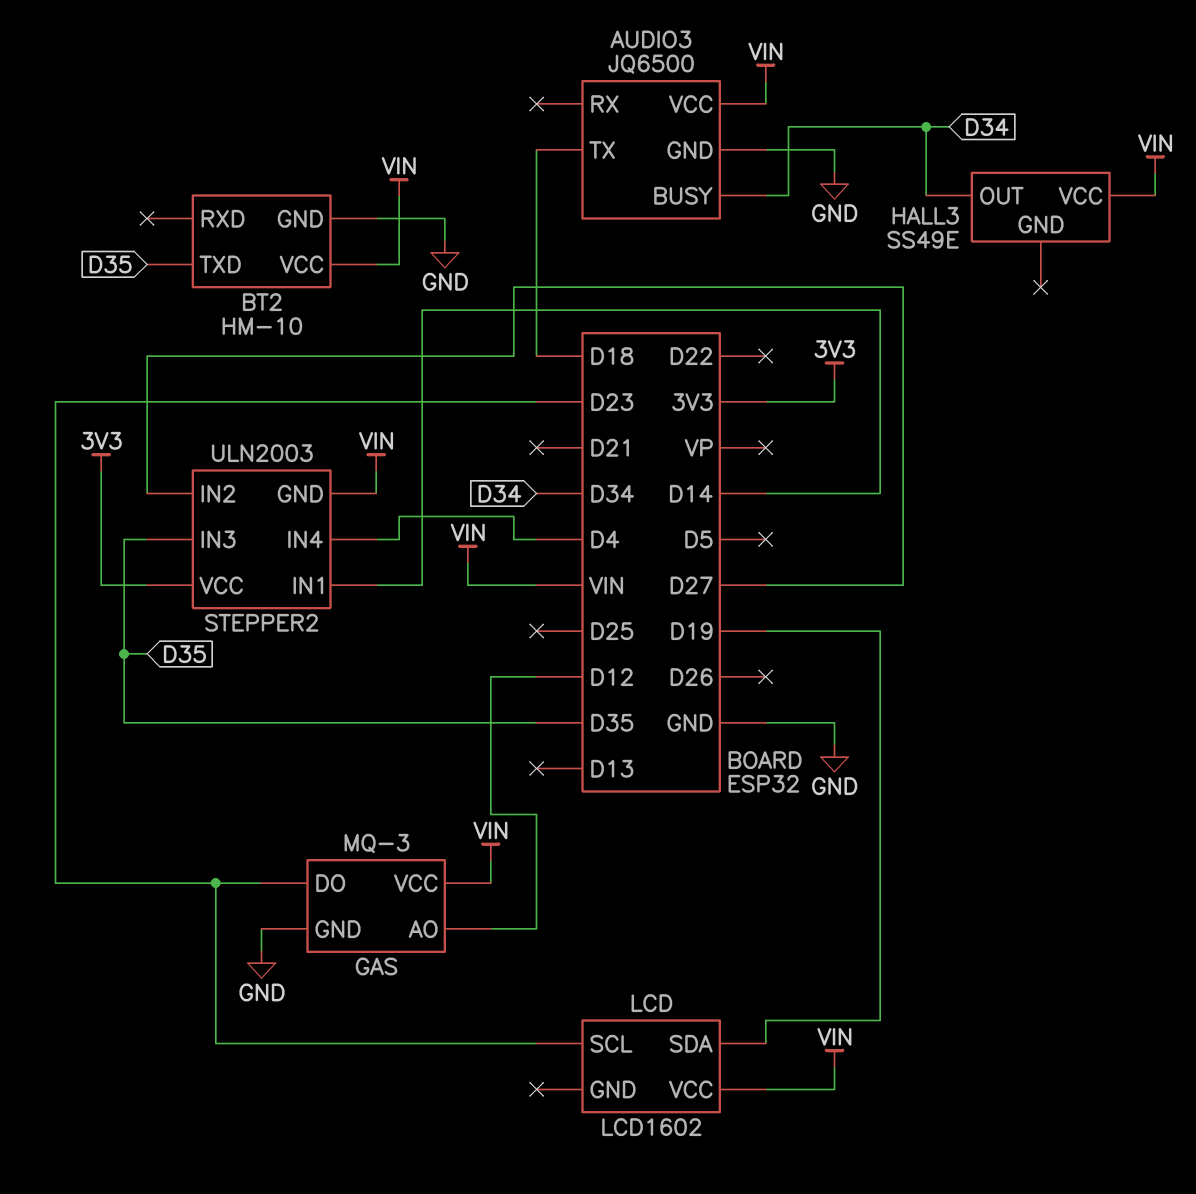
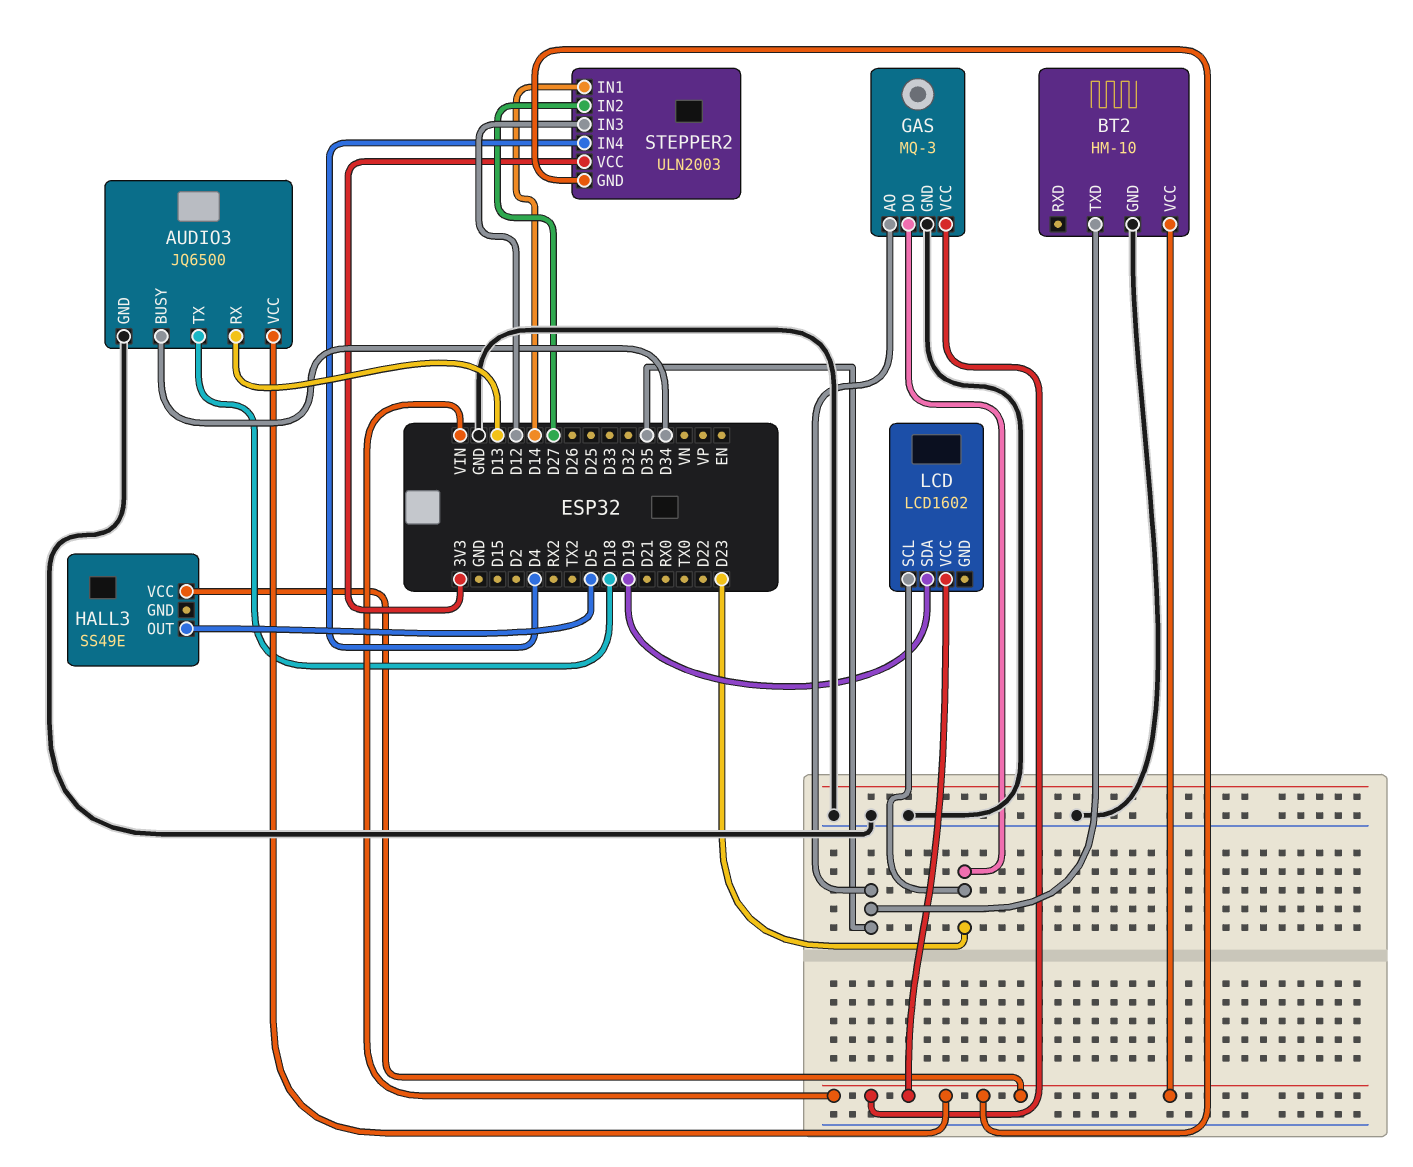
AUDIO3 pin RX: none -> D13
GAS pin AO: D12 -> D35
HALL3 pin OUT: D34 -> D5
STEPPER2 pin IN3: D35 -> D12

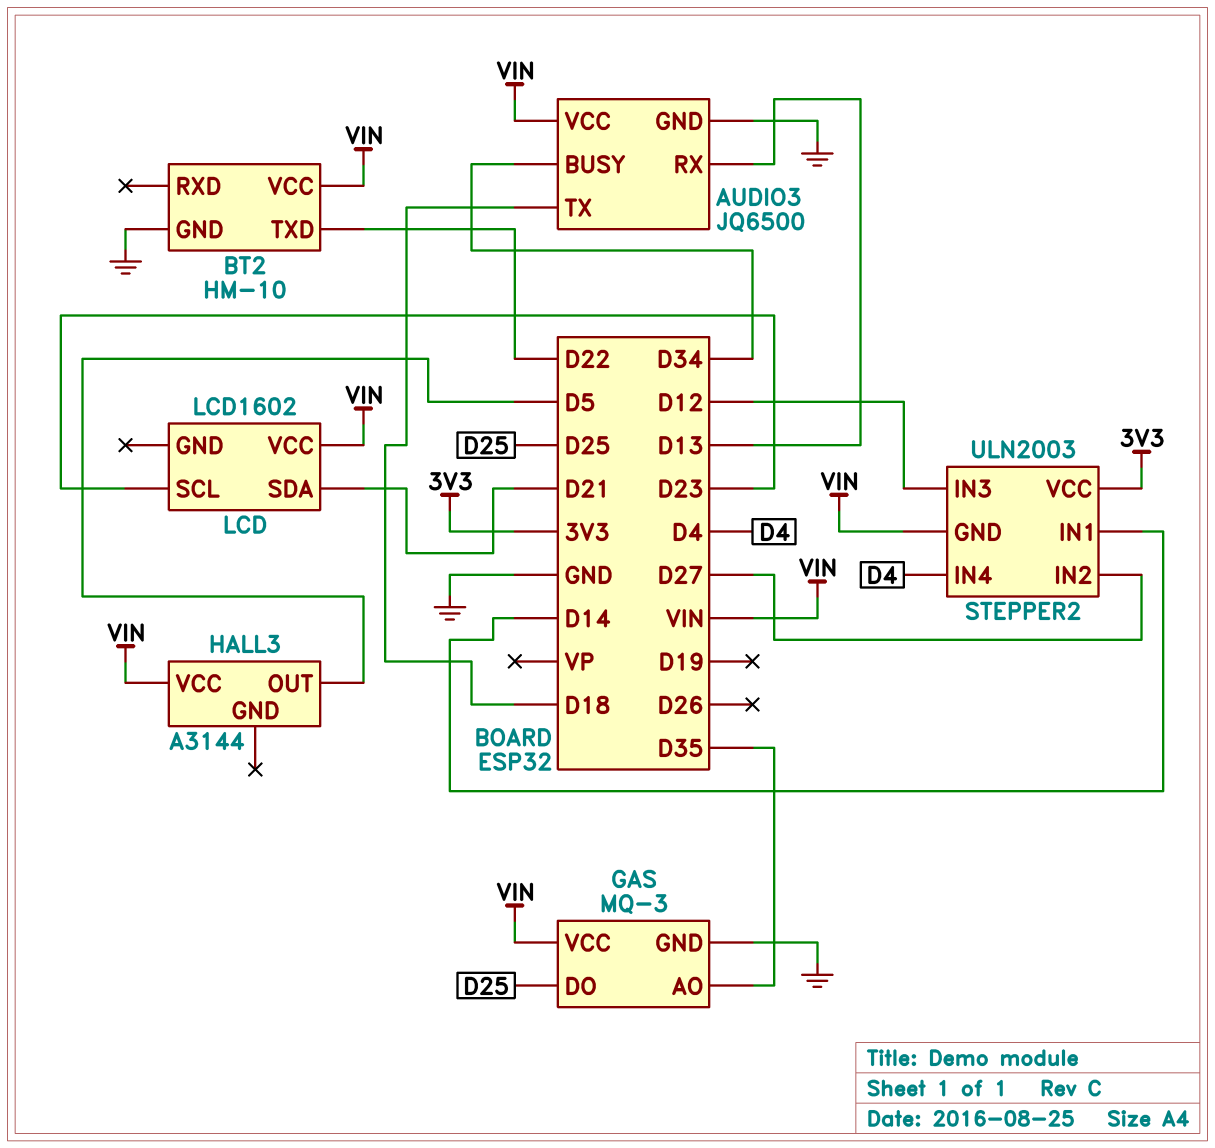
BT2 pin TXD: D35 -> D22
GAS pin DO: D23 -> D25
HALL3: SS49E -> A3144
LCD pin SDA: D19 -> D21

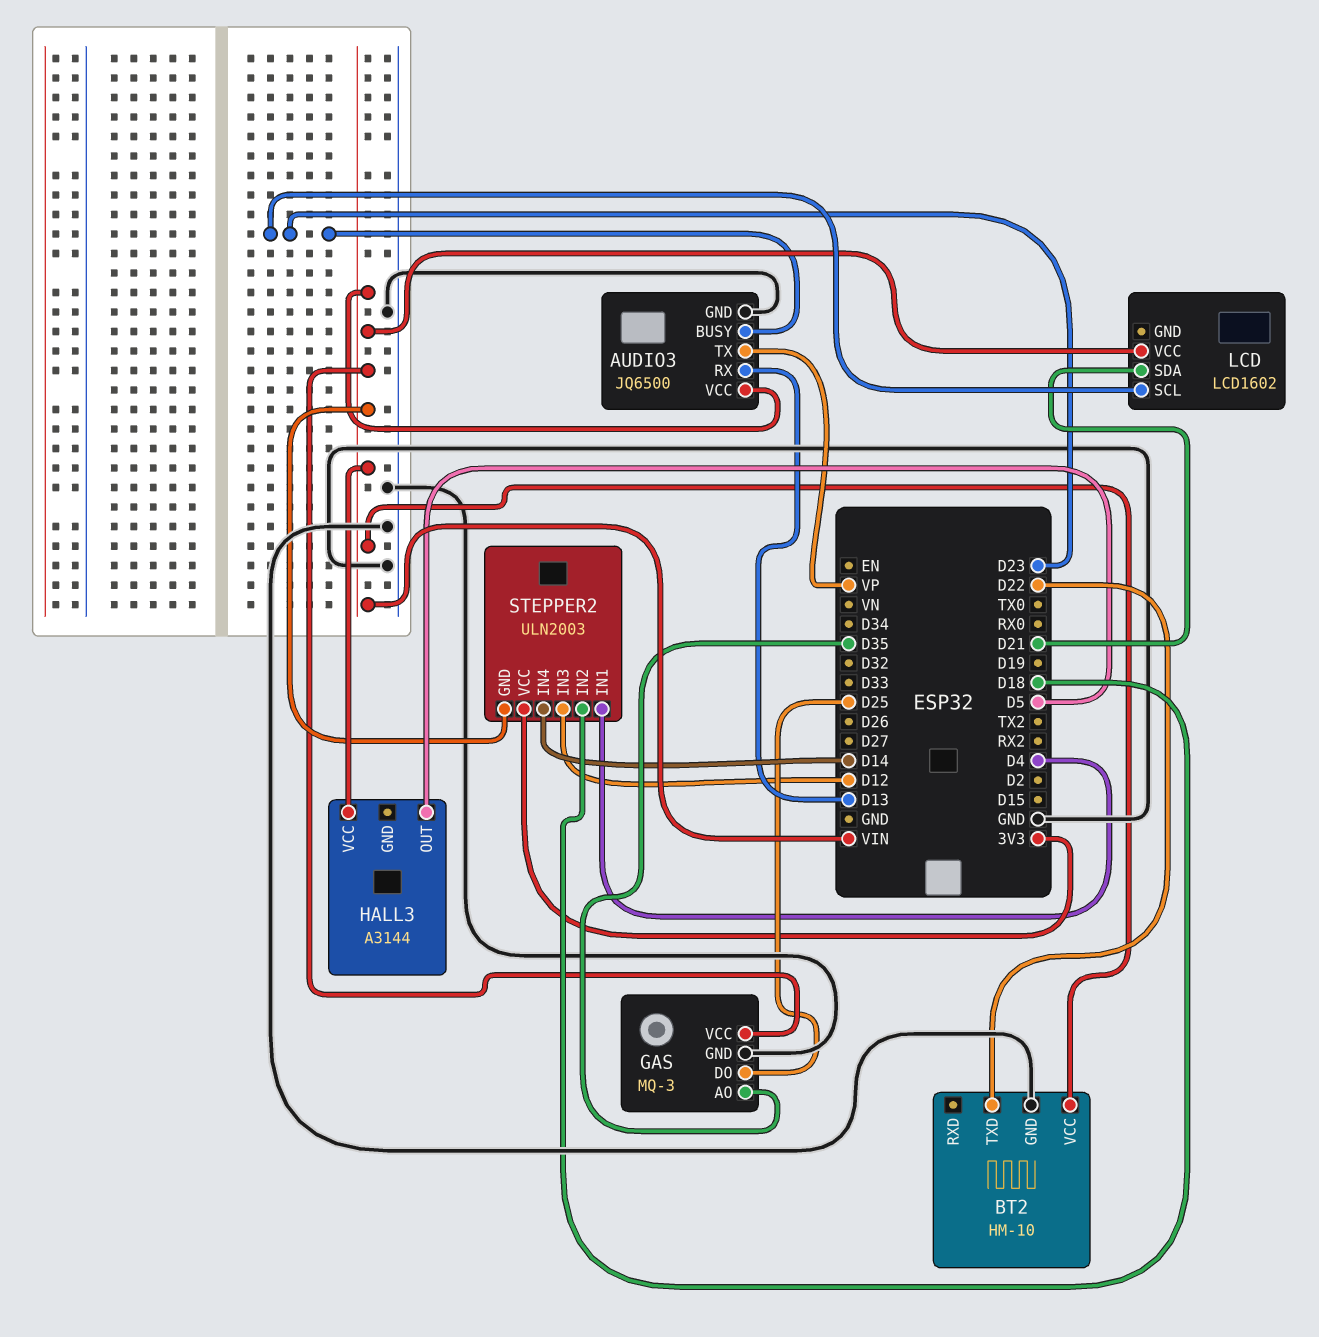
AUDIO3 pin BUSY: D34 -> D23
AUDIO3 pin TX: D18 -> VP
STEPPER2 pin IN1: D14 -> D4
STEPPER2 pin IN2: D27 -> D18
STEPPER2 pin IN4: D4 -> D14

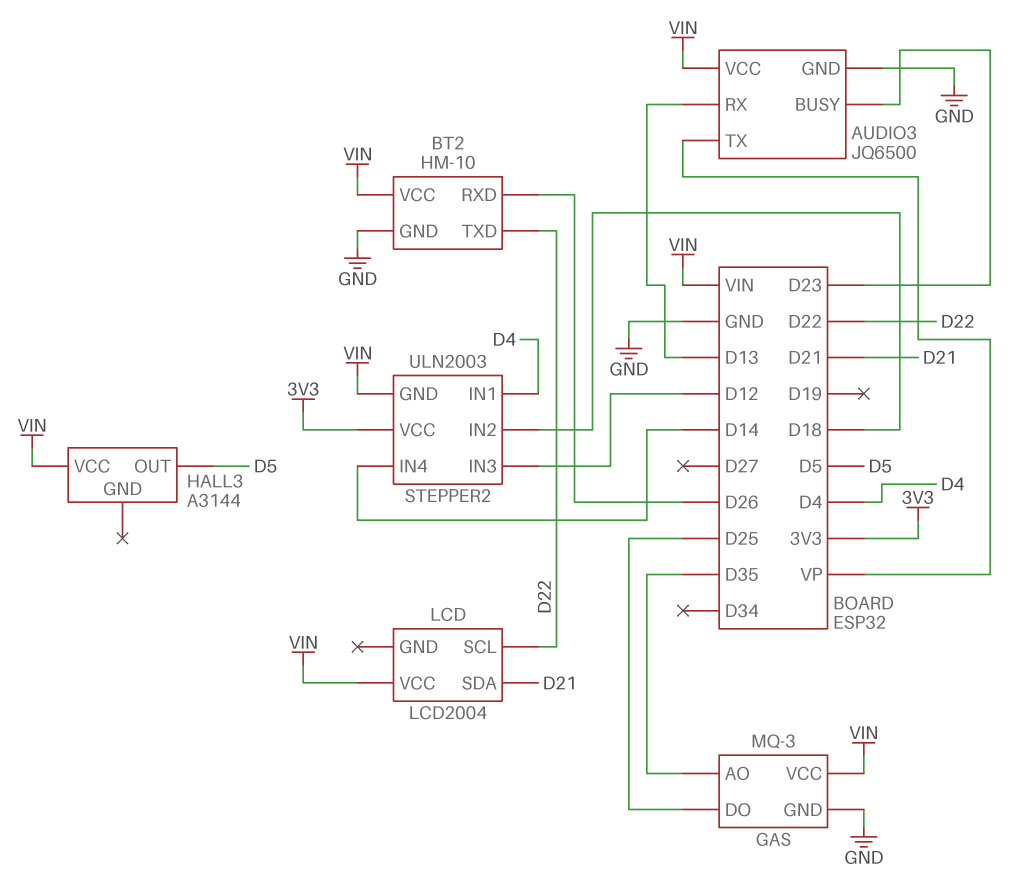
BT2 pin RXD: none -> D26
LCD: LCD1602 -> LCD2004
LCD pin SCL: D23 -> D22

